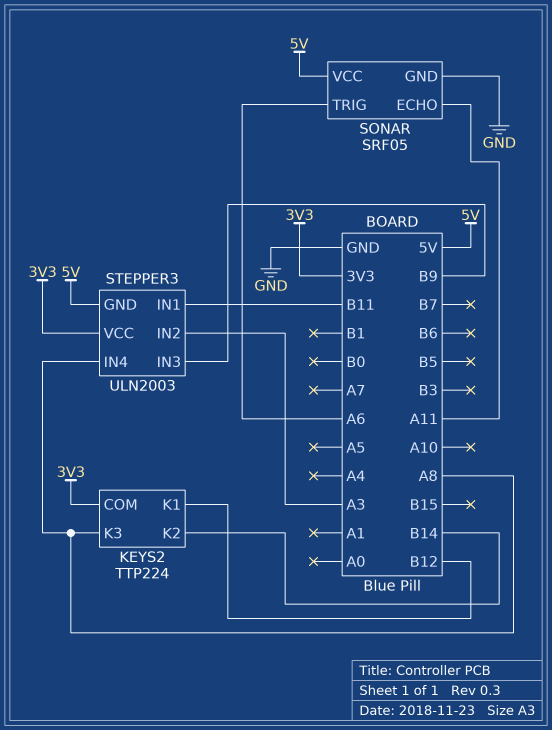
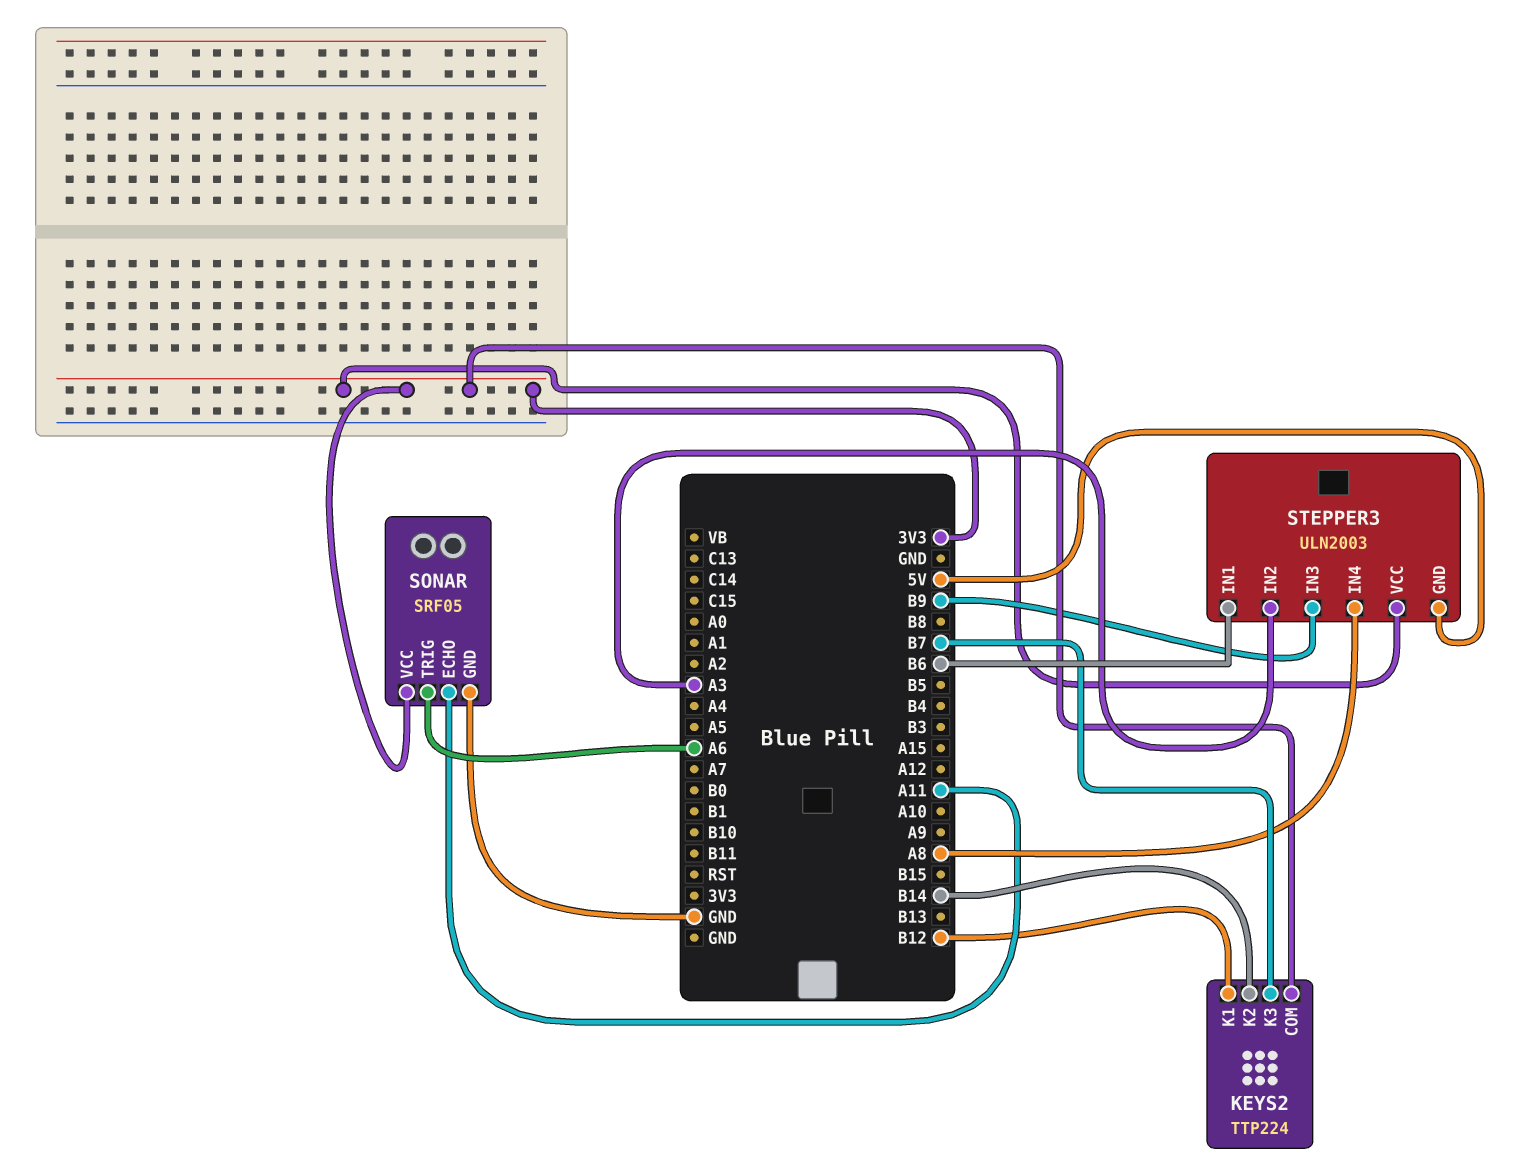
KEYS2 pin K3: A8 -> B7
SONAR pin VCC: 5V -> 3V3
STEPPER3 pin IN1: B11 -> B6

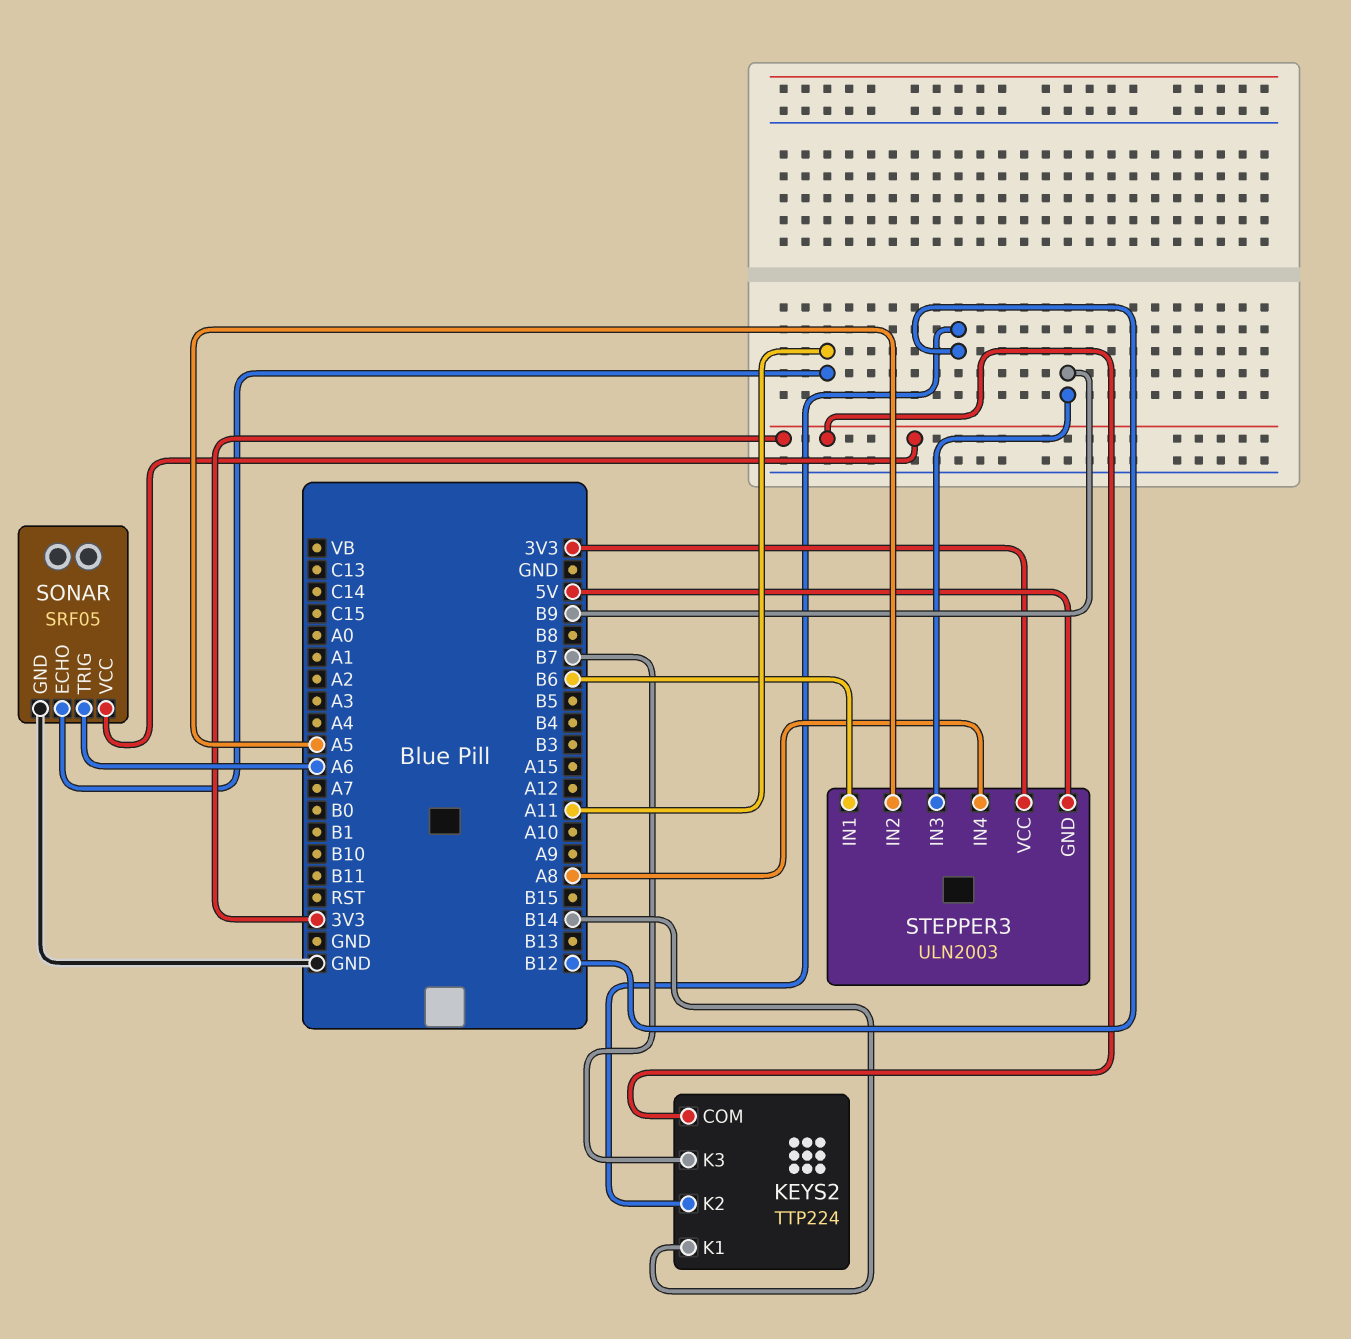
KEYS2 pin K1: B12 -> B14
KEYS2 pin K2: B14 -> B12
STEPPER3 pin IN2: A3 -> A5

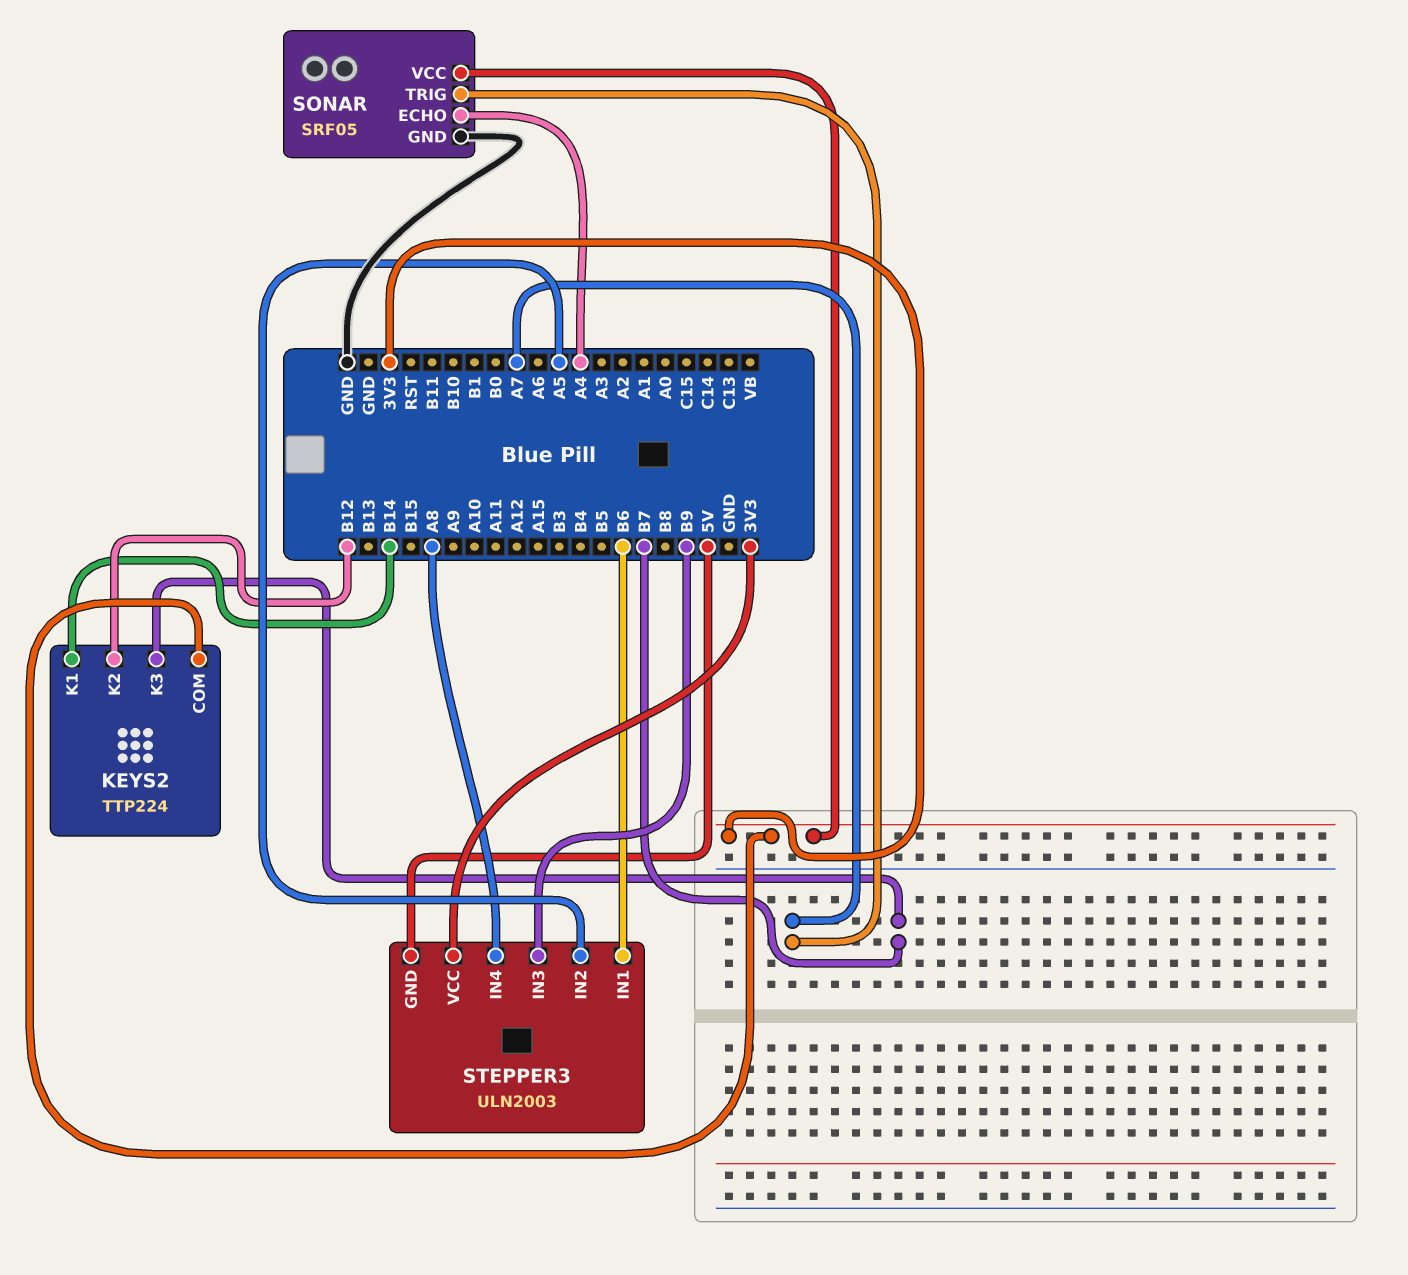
SONAR pin ECHO: A11 -> A4
SONAR pin TRIG: A6 -> A7

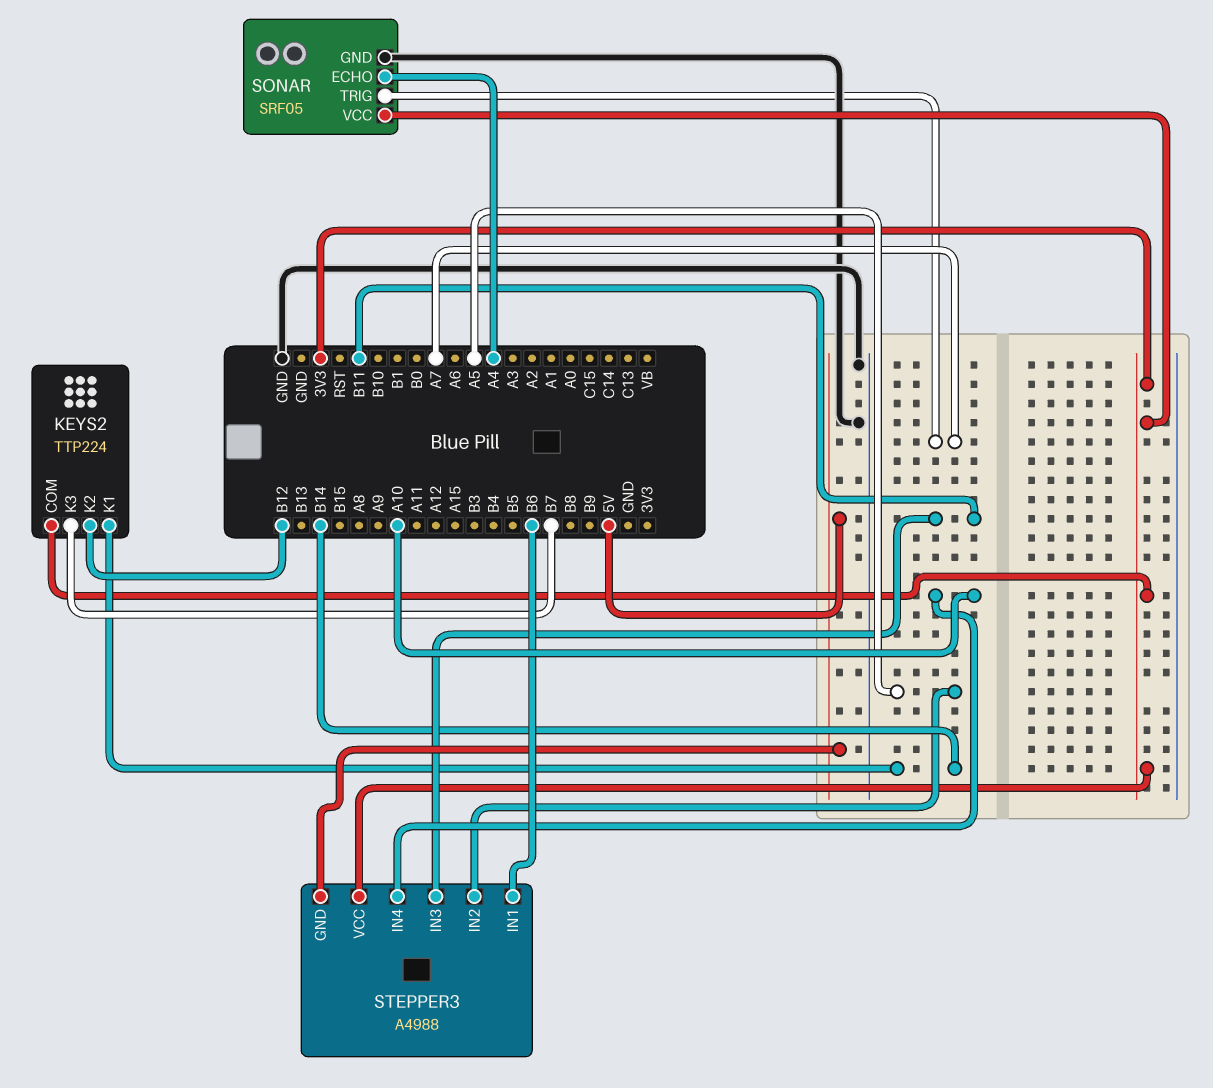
STEPPER3: ULN2003 -> A4988
STEPPER3 pin IN3: B9 -> B11
STEPPER3 pin IN4: A8 -> A10

